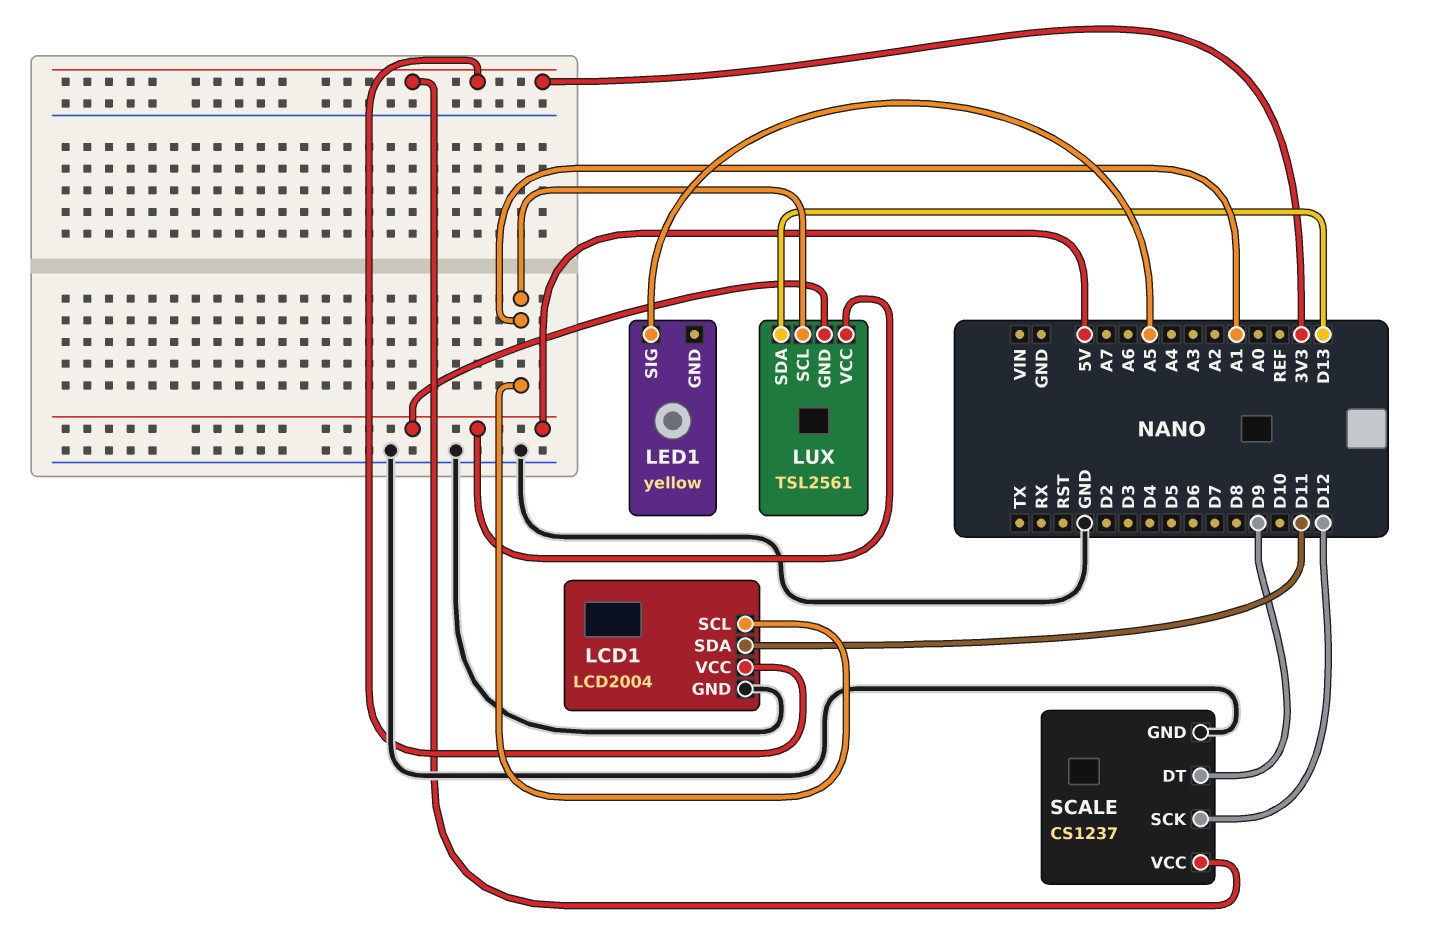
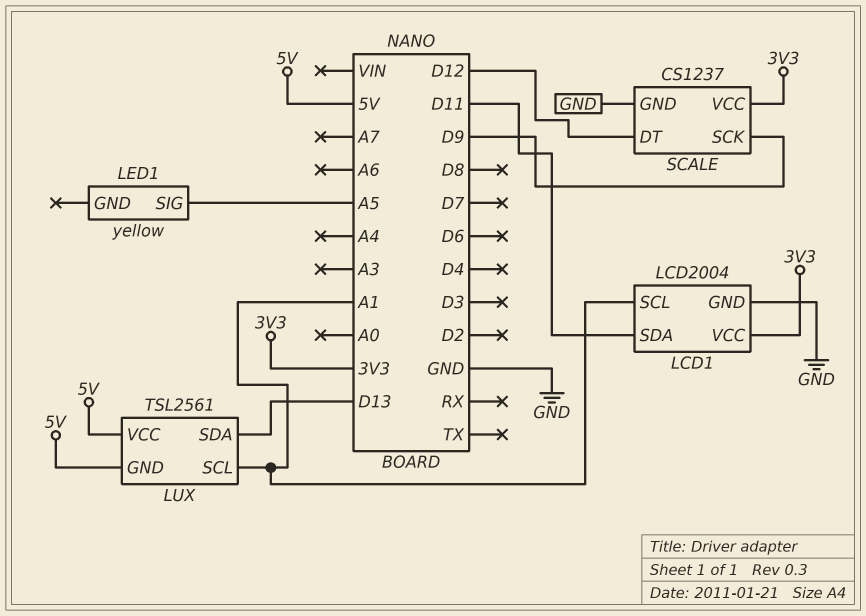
SCALE pin DT: D9 -> D12
SCALE pin SCK: D12 -> D9

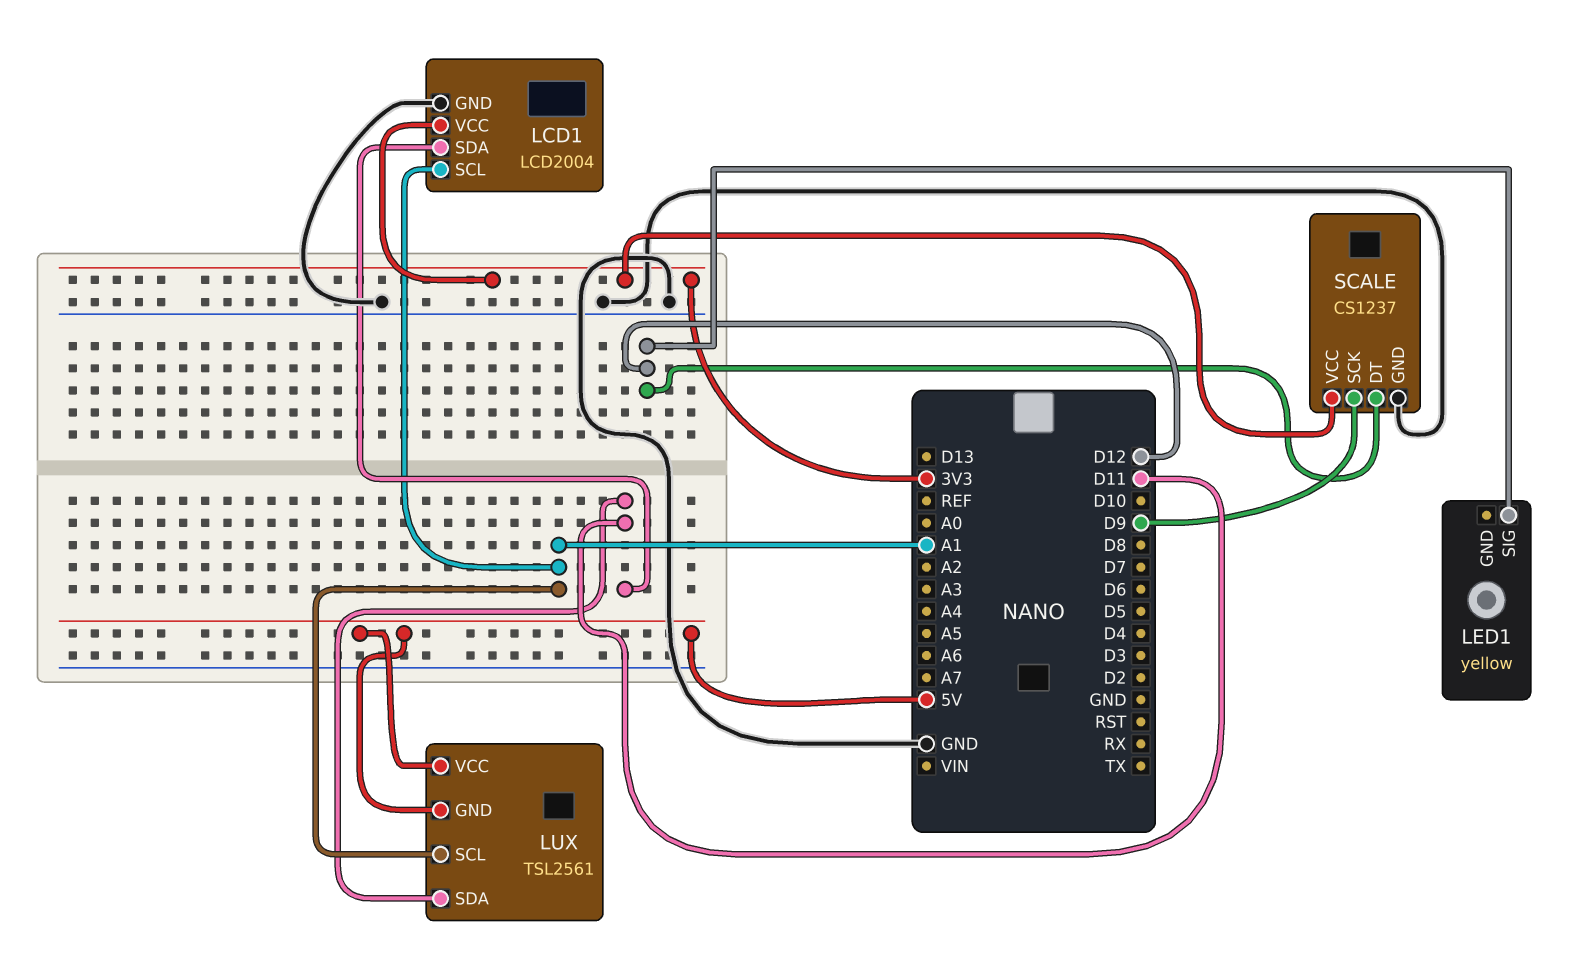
LED1 pin SIG: A5 -> D12
LUX pin SDA: D13 -> D11

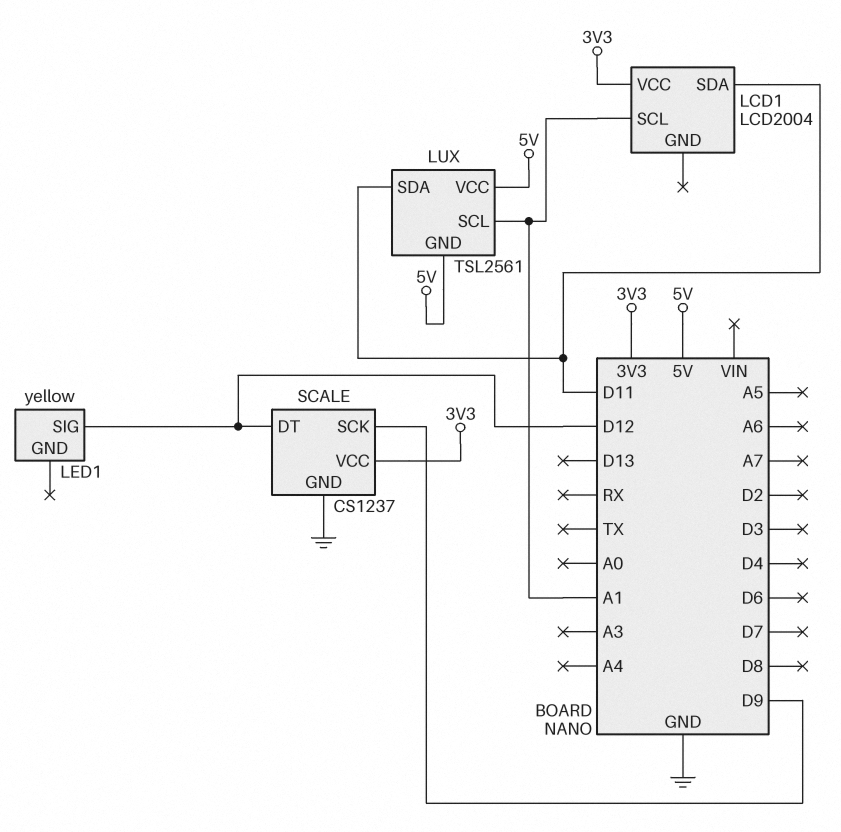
LCD1 pin GND: GND -> none

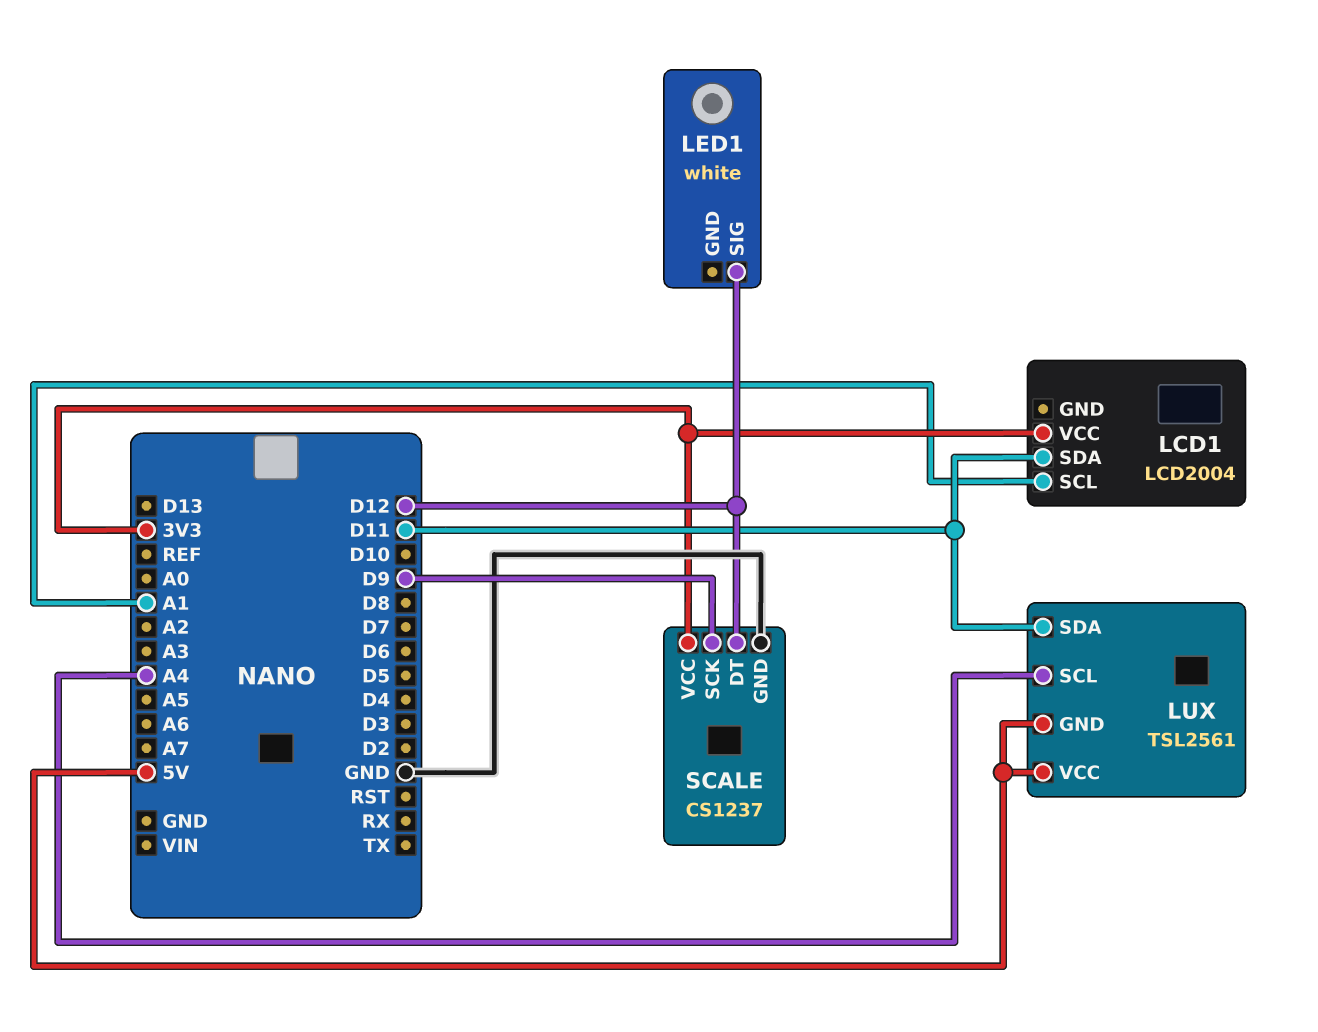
LED1: yellow -> white
LUX pin SCL: A1 -> A4

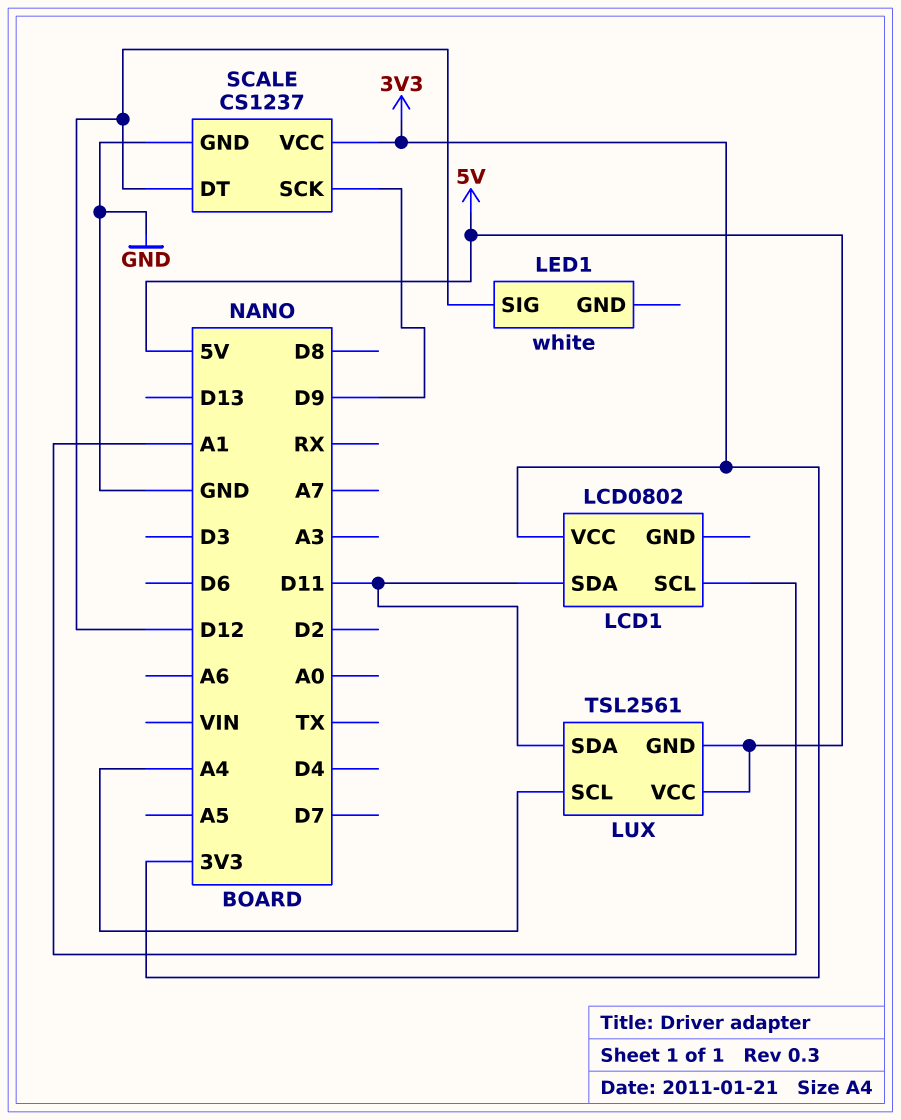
LCD1: LCD2004 -> LCD0802

